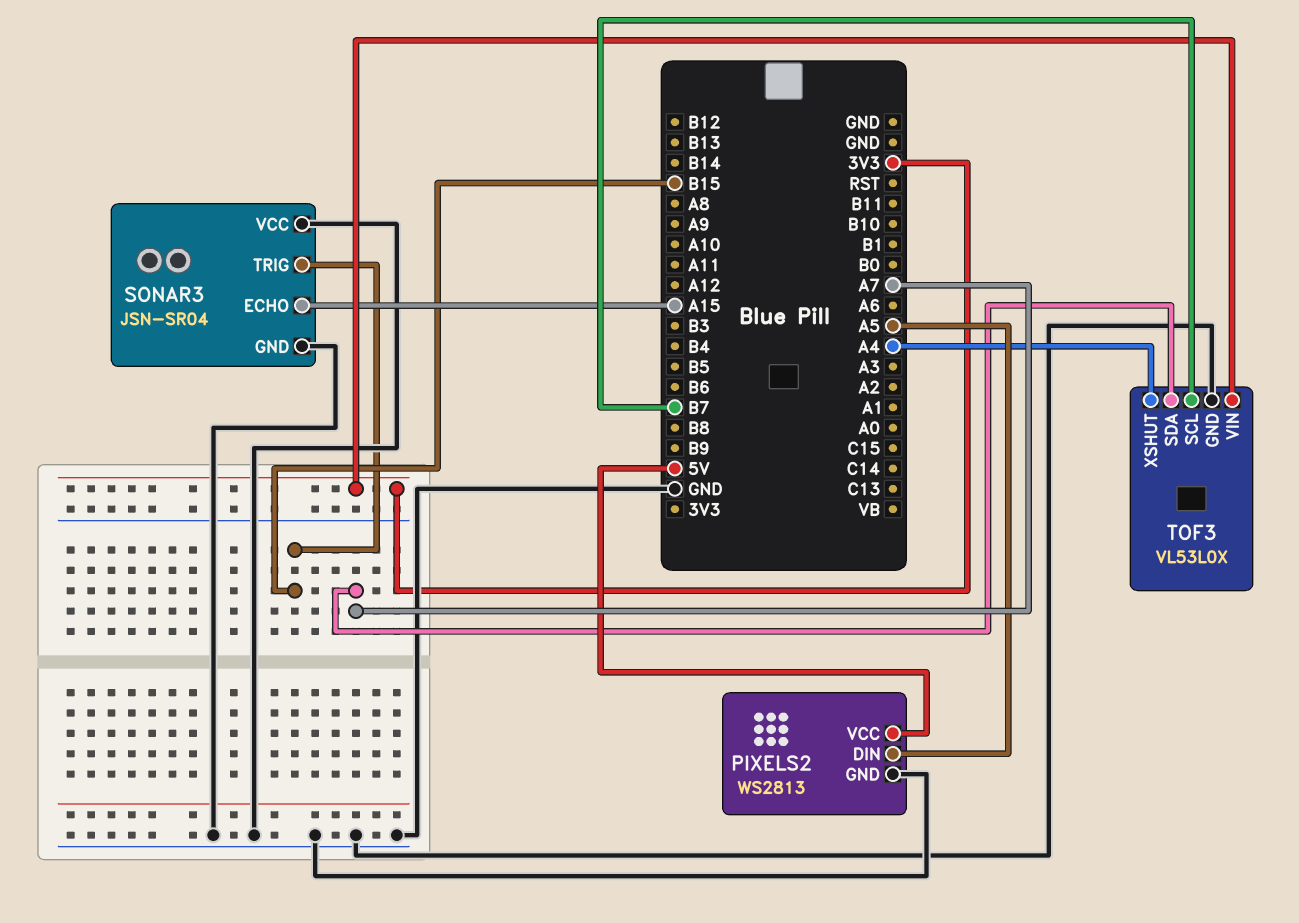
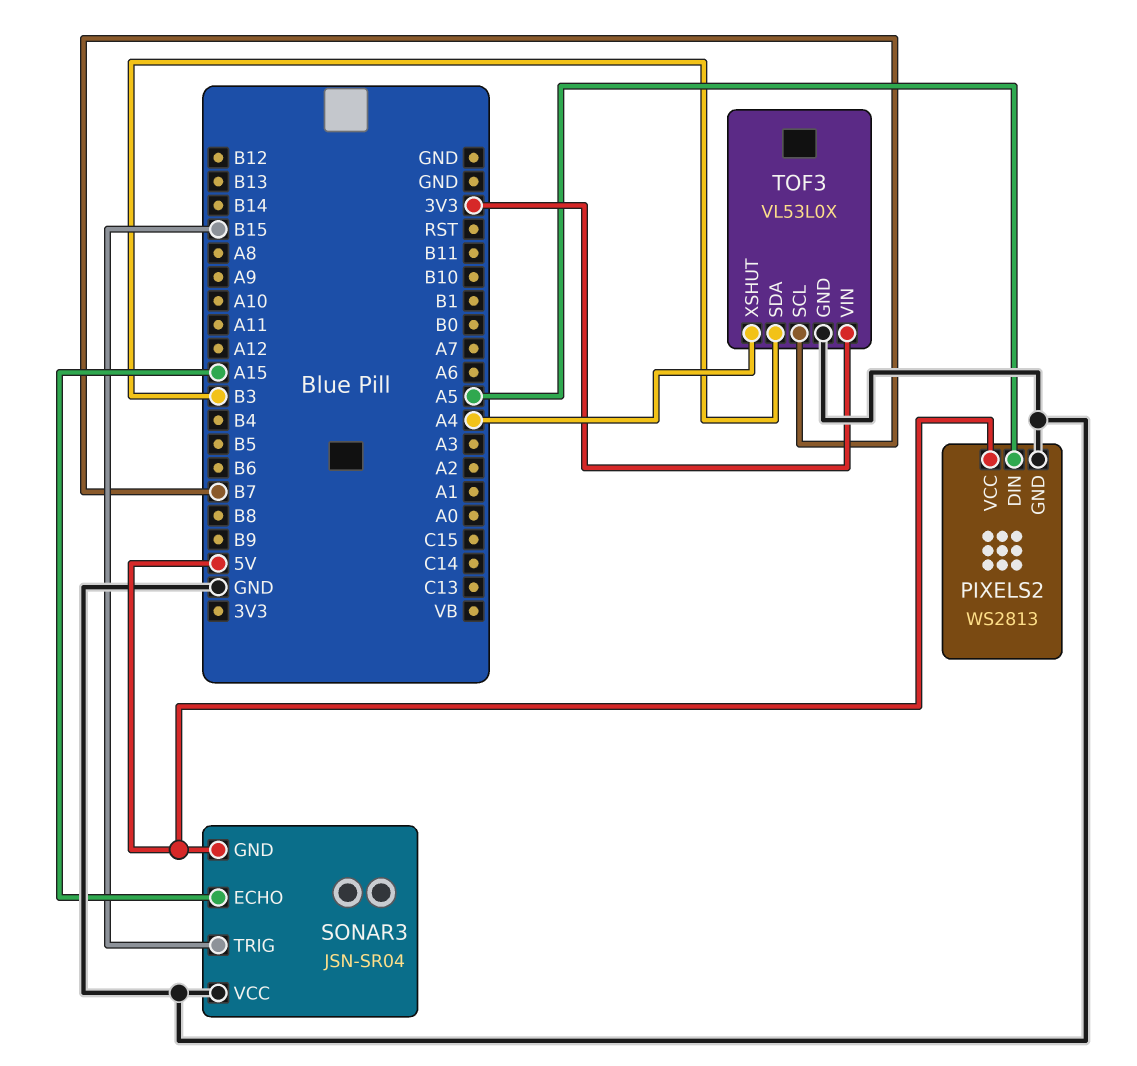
SONAR3 pin GND: GND -> 5V
TOF3 pin SDA: A7 -> B3

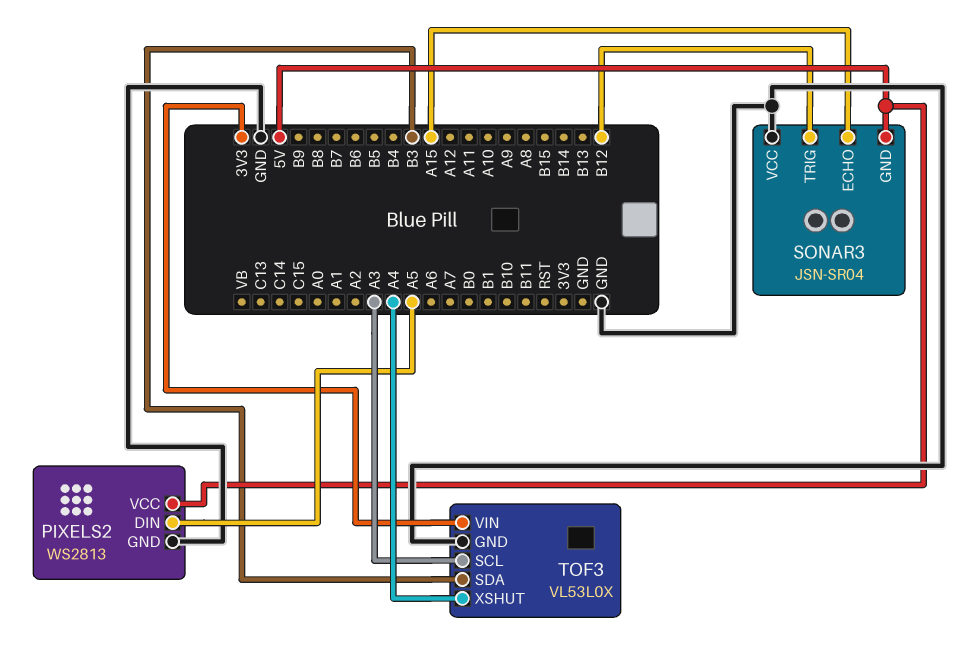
SONAR3 pin TRIG: B15 -> B12
TOF3 pin SCL: B7 -> A3

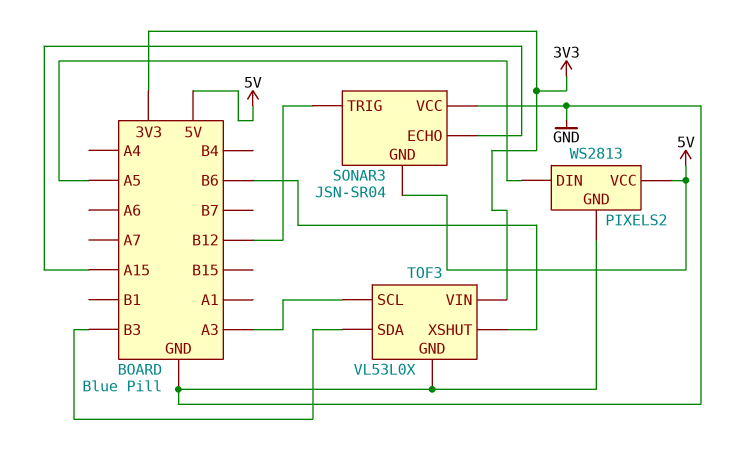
TOF3 pin XSHUT: A4 -> B6

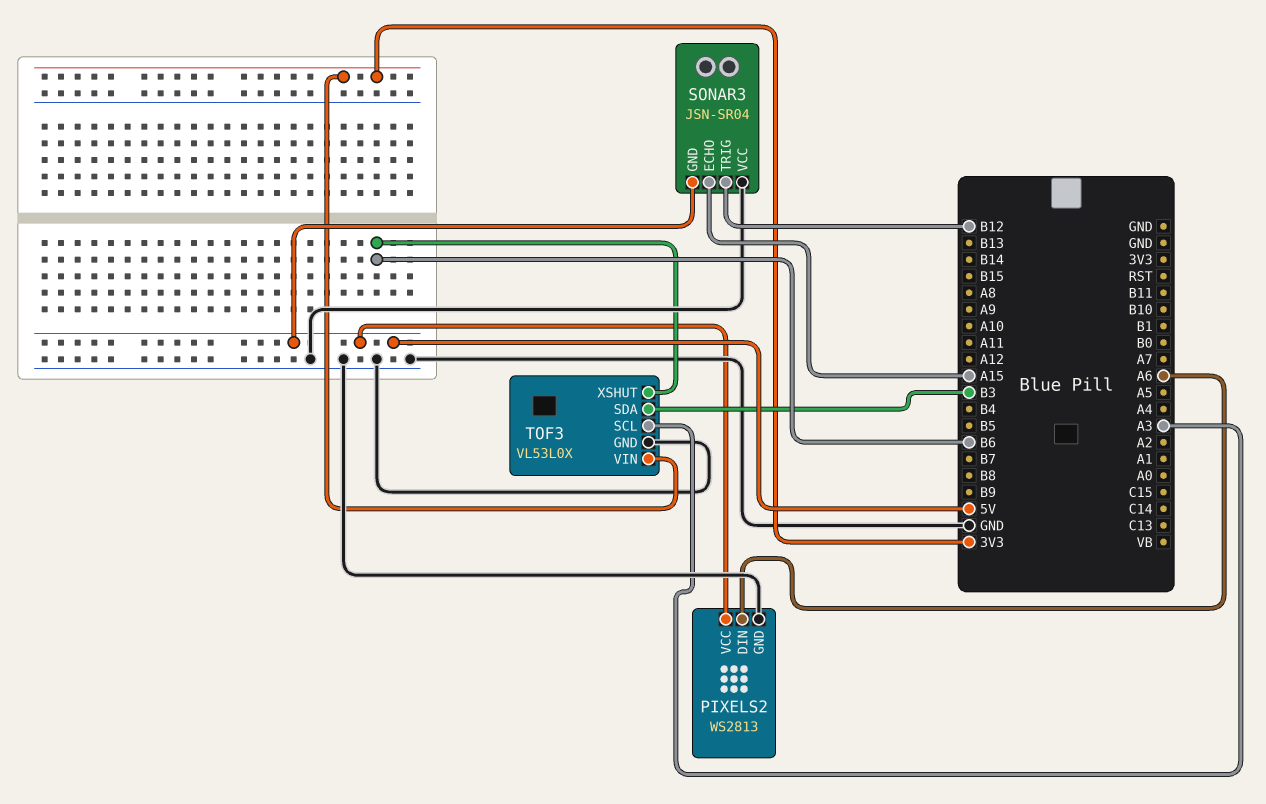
PIXELS2 pin DIN: A5 -> A6

